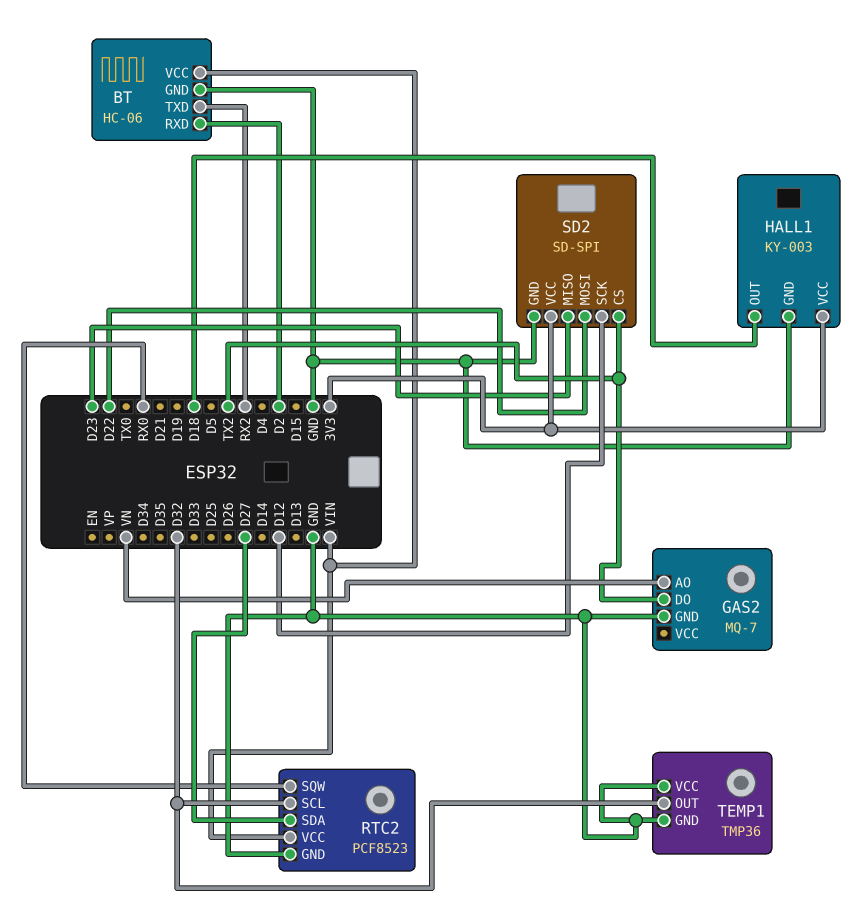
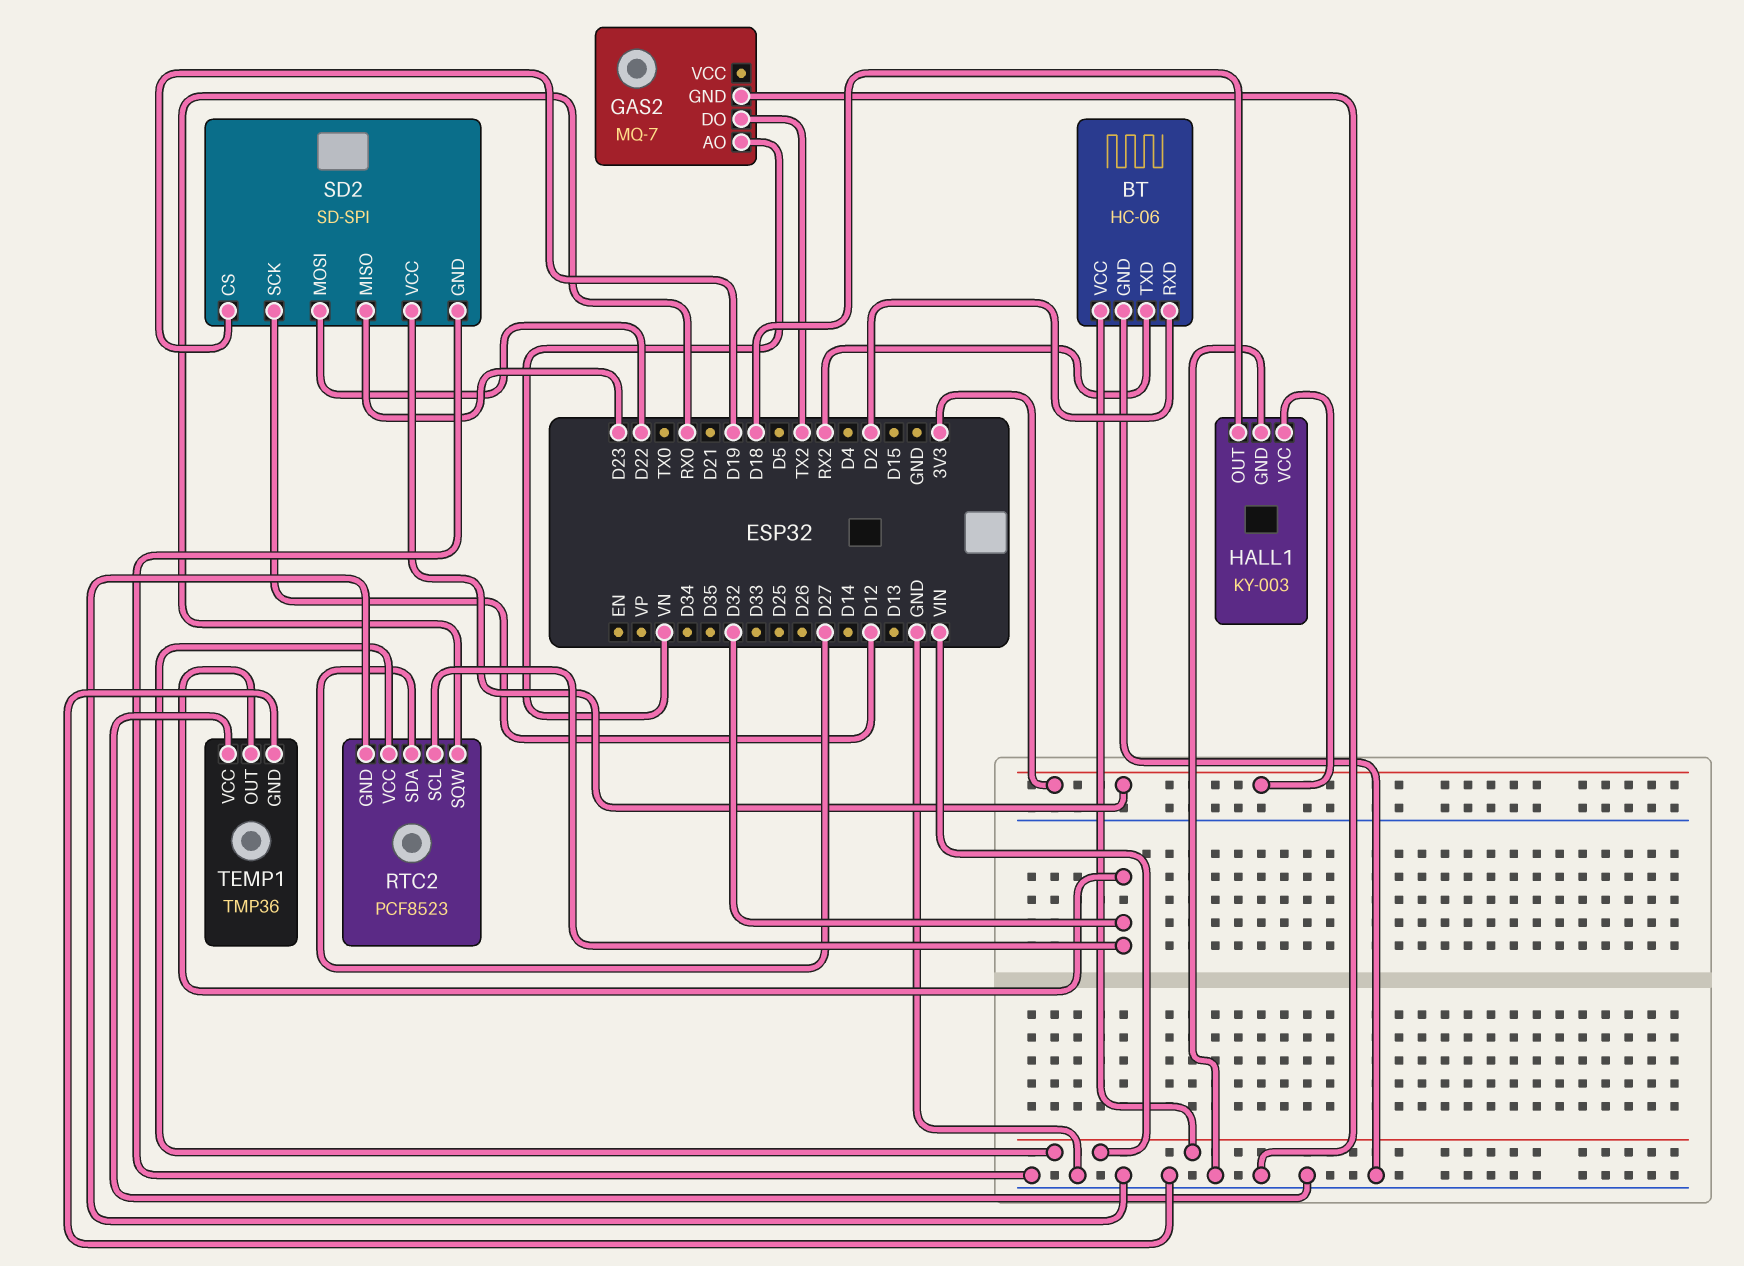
SD2 pin CS: TX2 -> D19

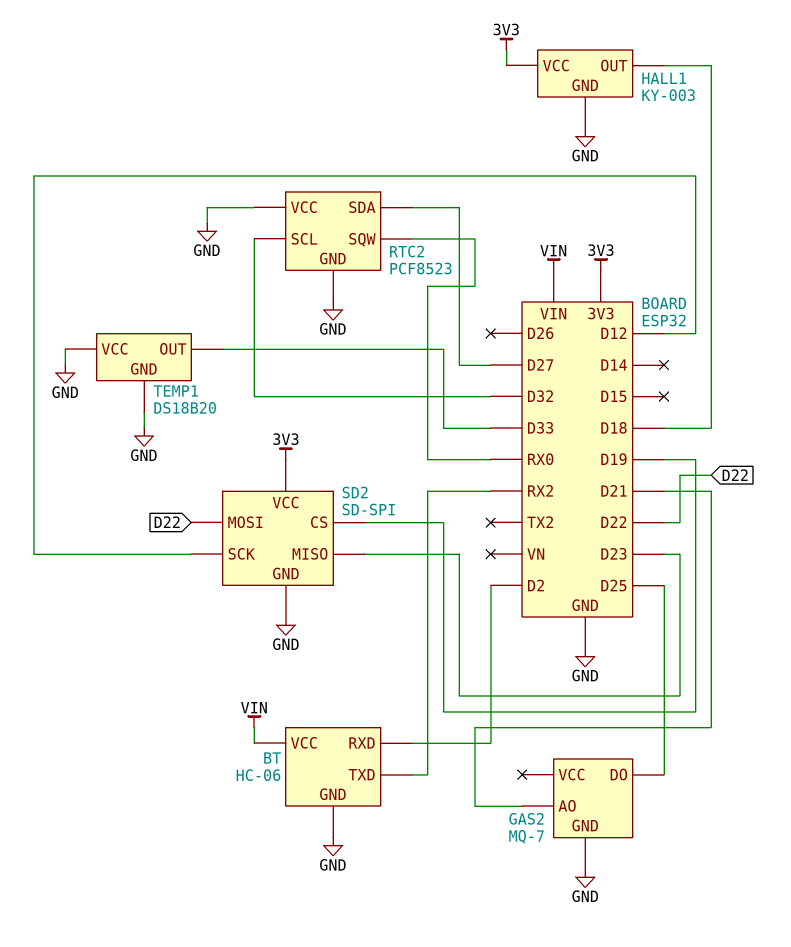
GAS2 pin AO: VN -> D21
GAS2 pin DO: TX2 -> D25
RTC2 pin VCC: VIN -> GND
TEMP1: TMP36 -> DS18B20
TEMP1 pin OUT: D32 -> D33

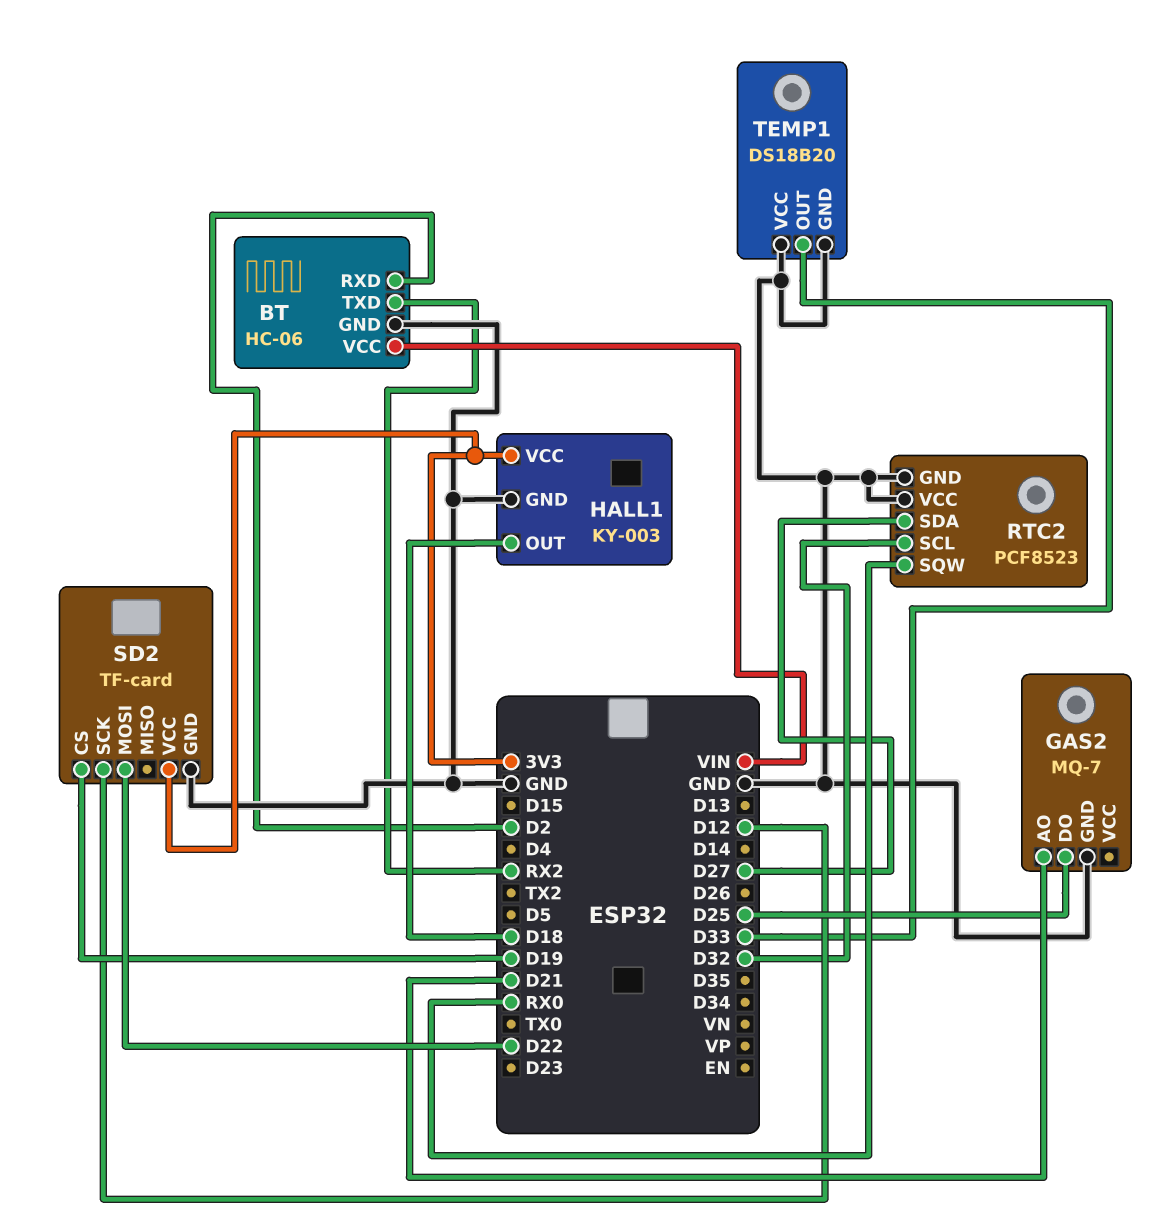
SD2: SD-SPI -> TF-card
SD2 pin MISO: D23 -> none

